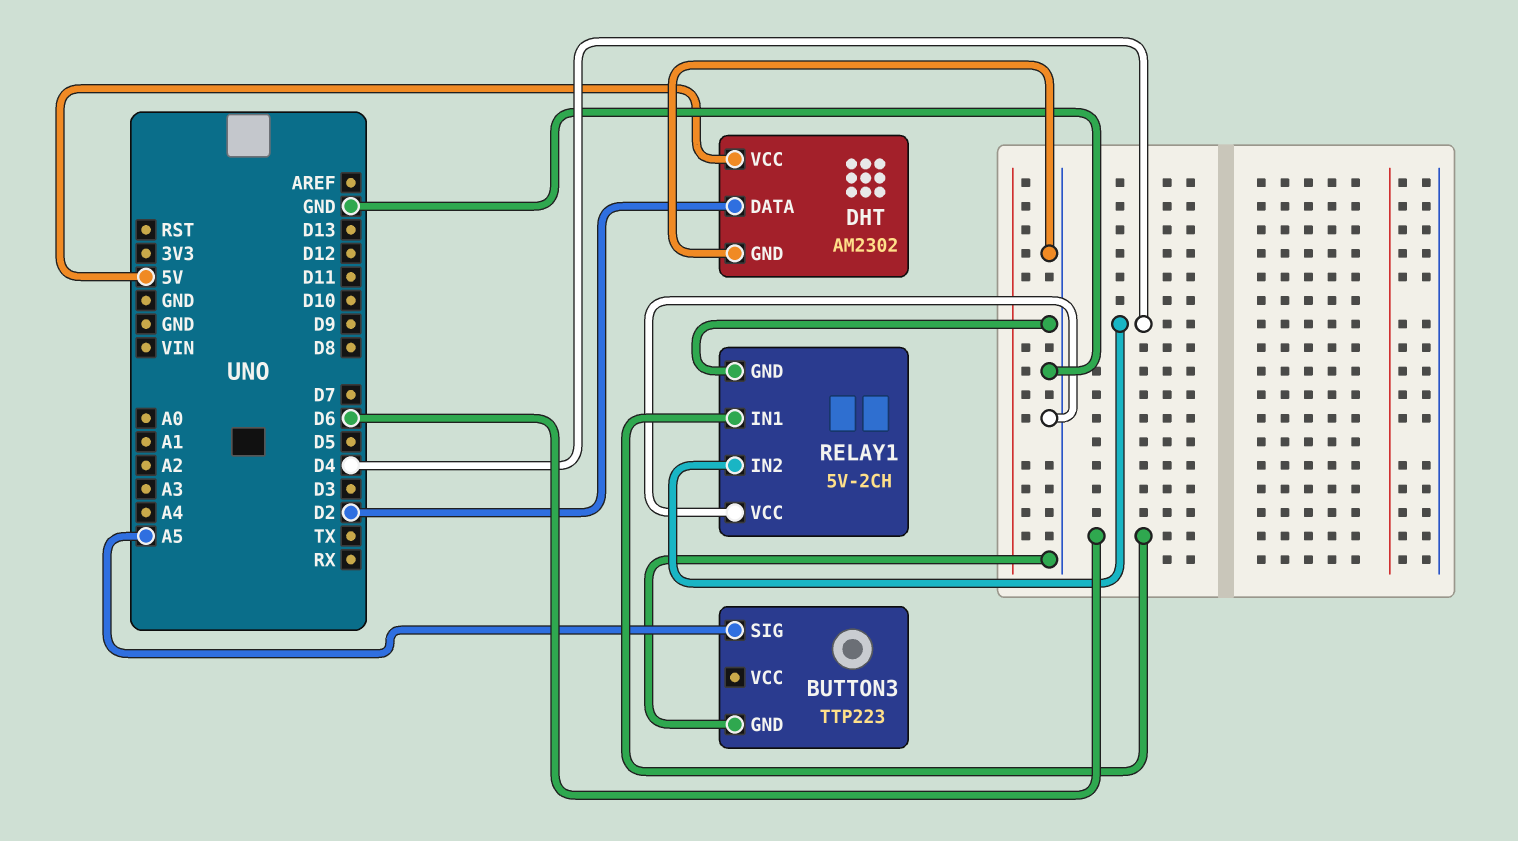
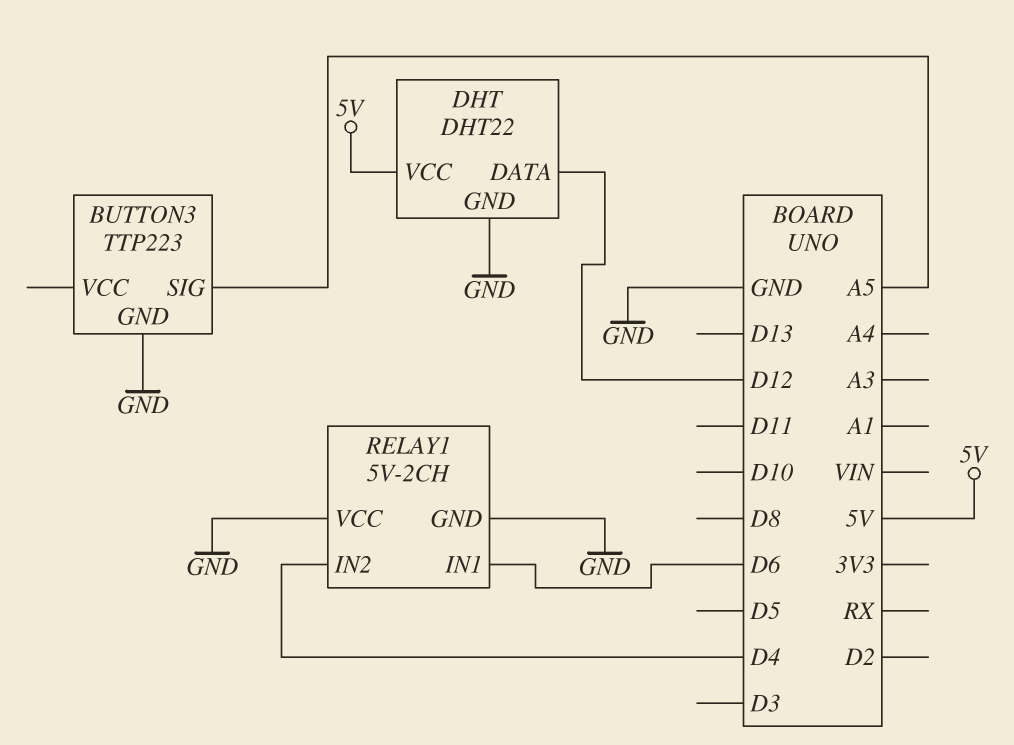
DHT: AM2302 -> DHT22
DHT pin DATA: D2 -> D12

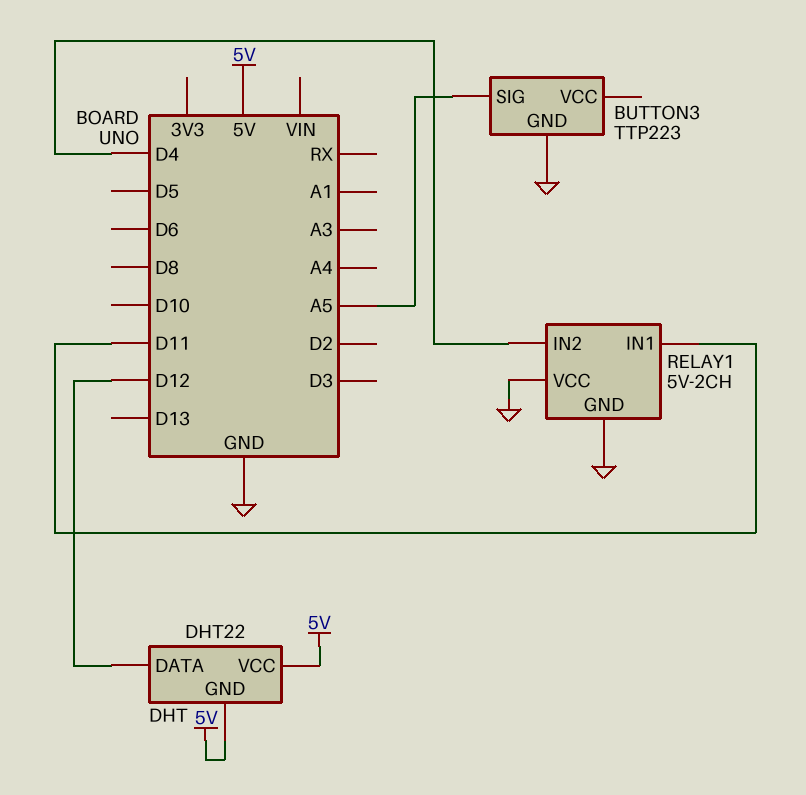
DHT pin GND: GND -> 5V
RELAY1 pin IN1: D6 -> D11

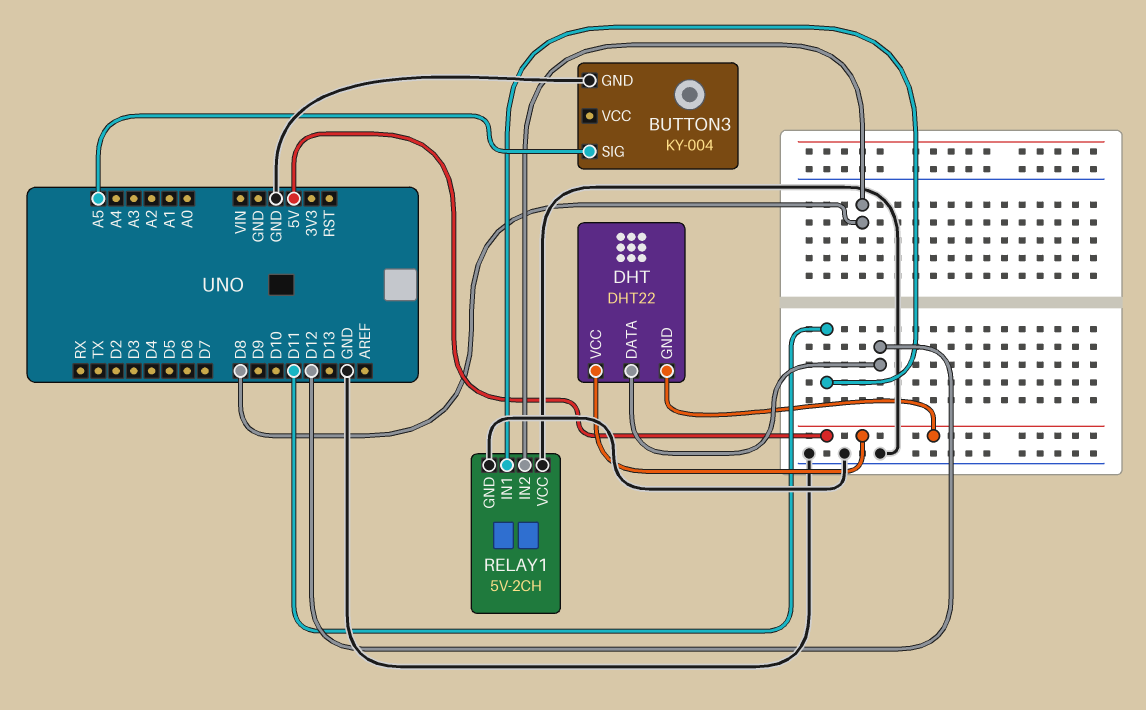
BUTTON3: TTP223 -> KY-004
RELAY1 pin IN2: D4 -> D8

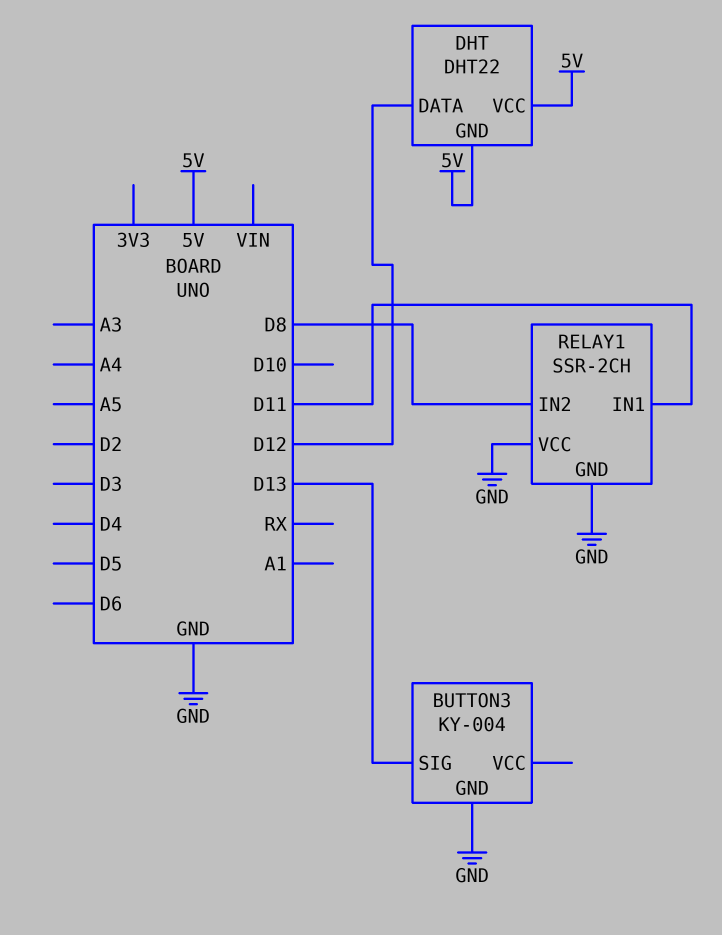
BUTTON3 pin SIG: A5 -> D13
RELAY1: 5V-2CH -> SSR-2CH

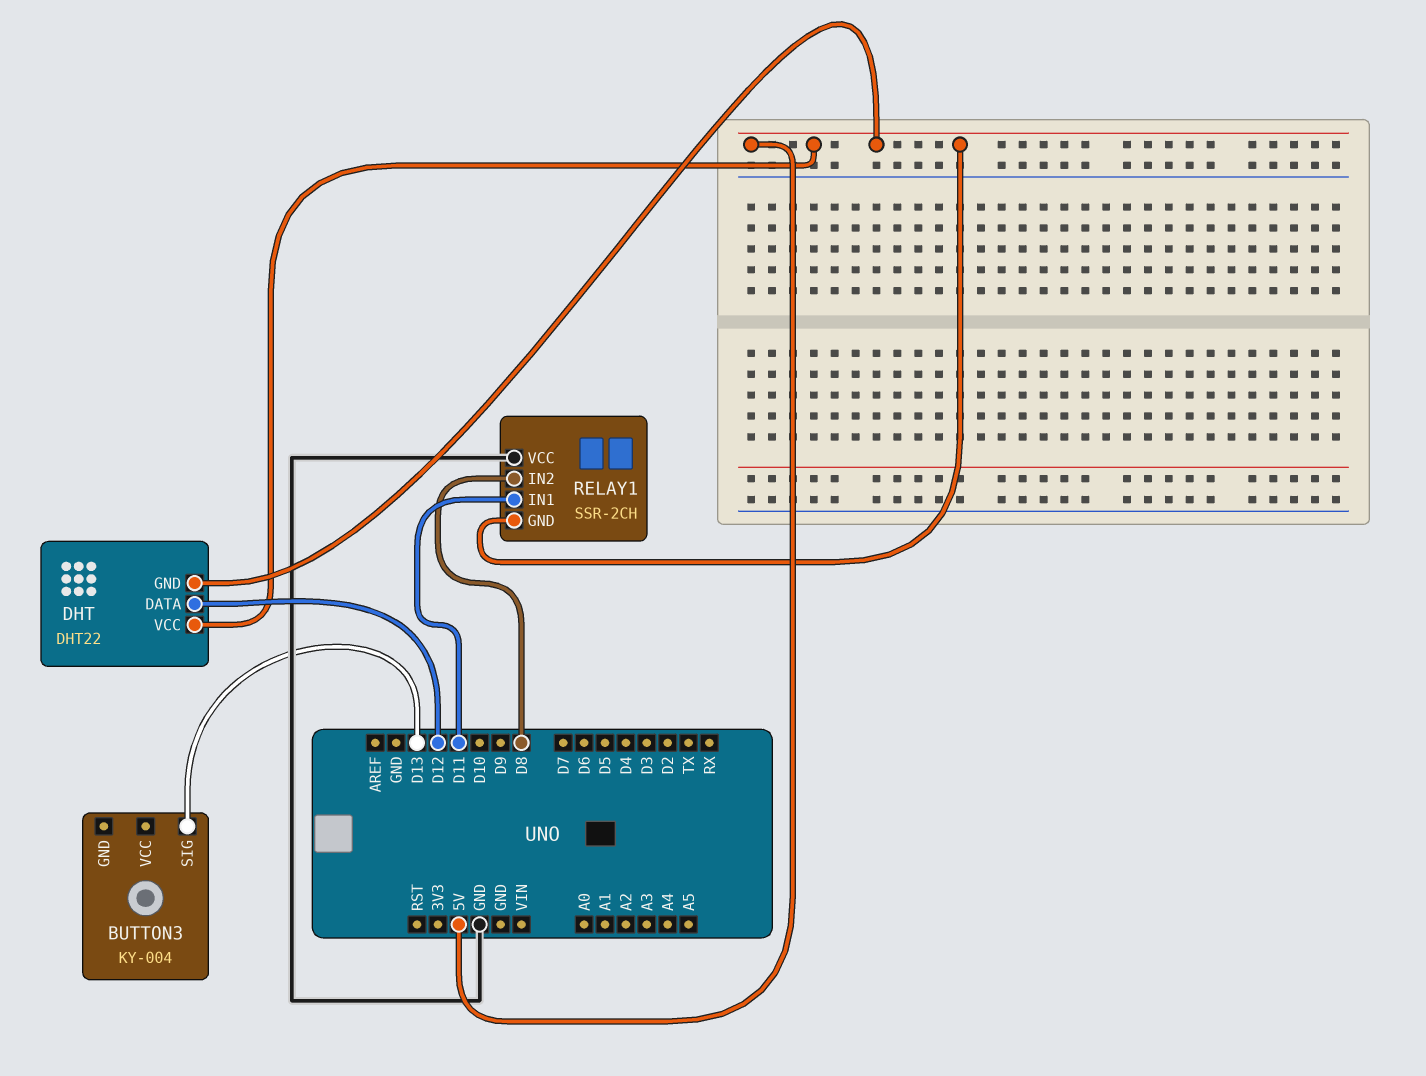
BUTTON3 pin GND: GND -> none
RELAY1 pin GND: GND -> 5V

